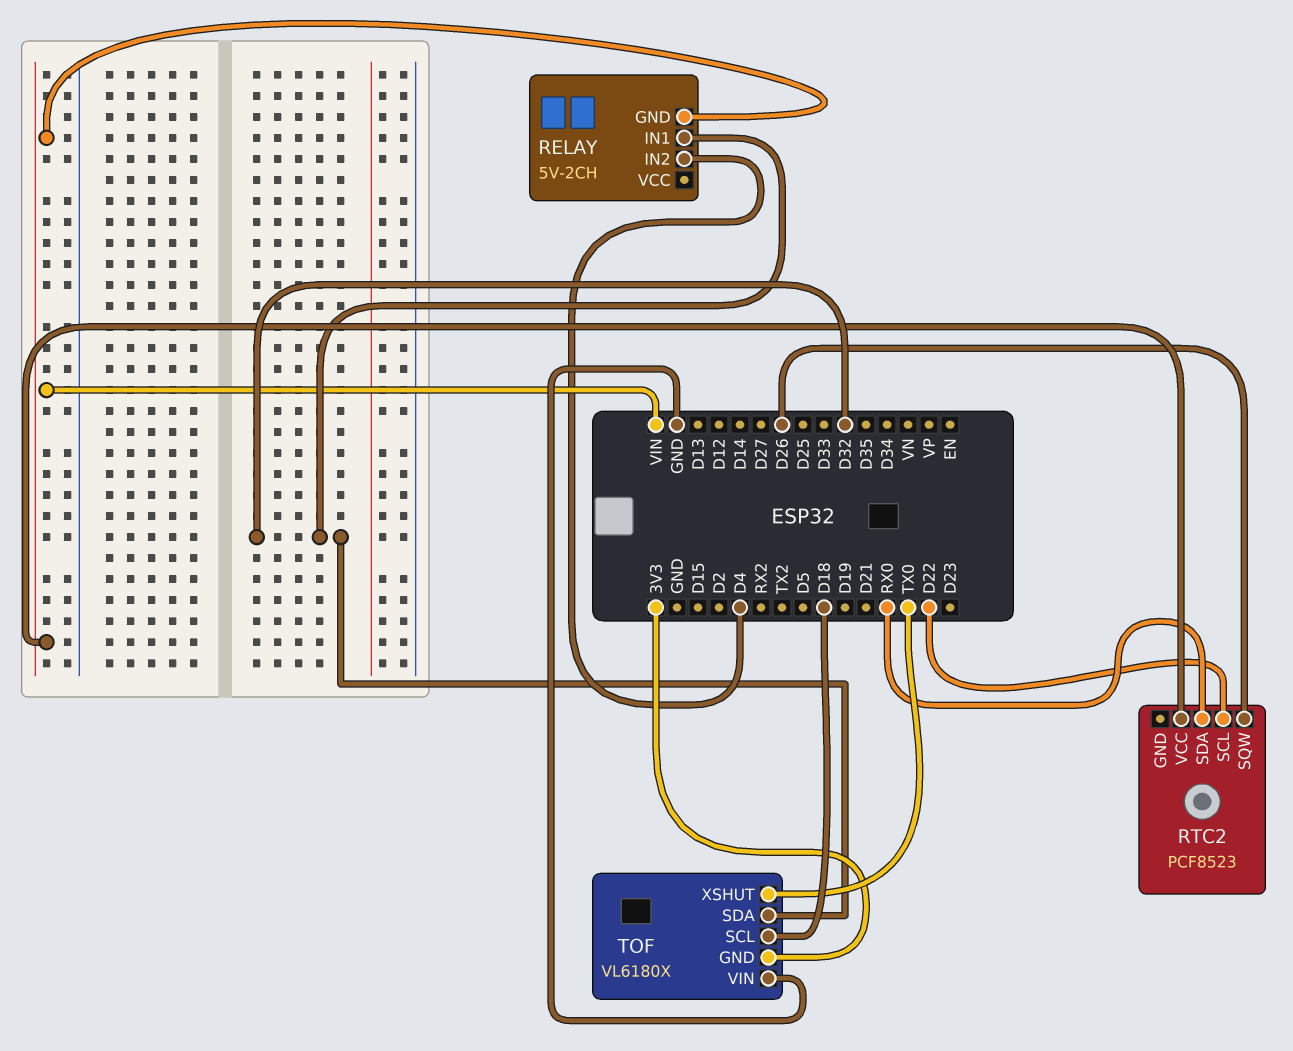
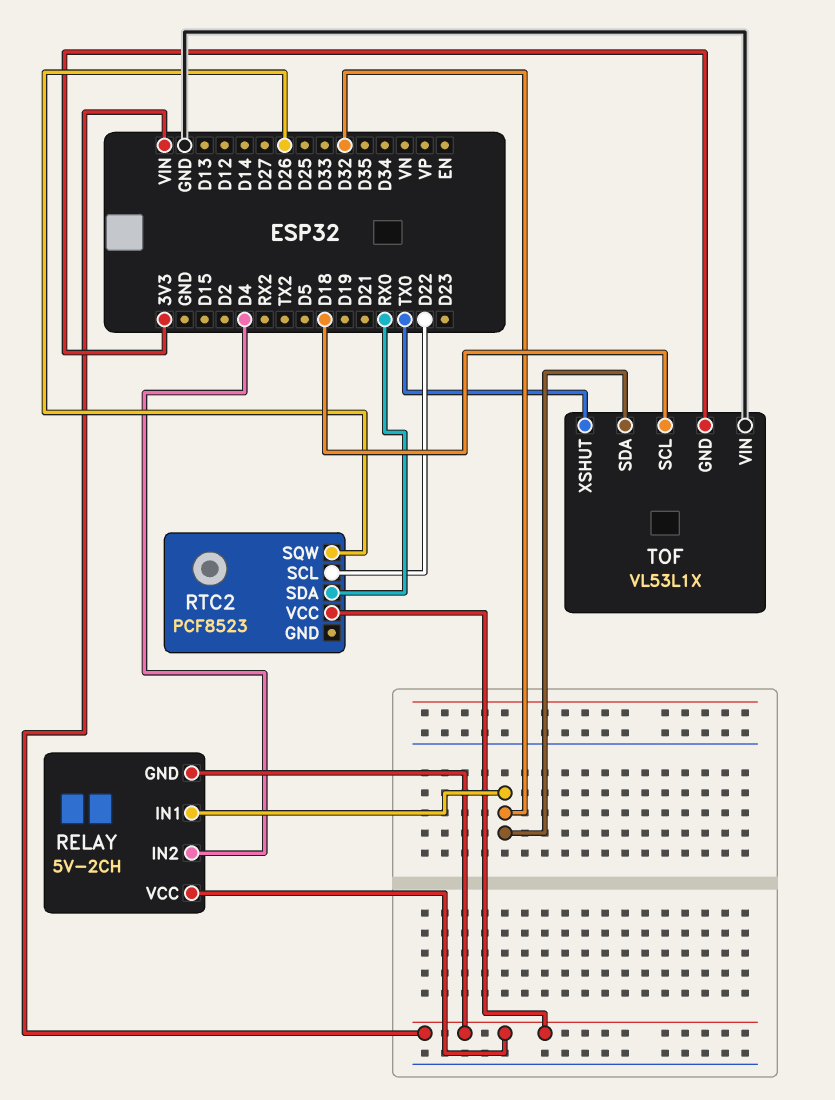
RELAY pin VCC: none -> VIN
TOF: VL6180X -> VL53L1X

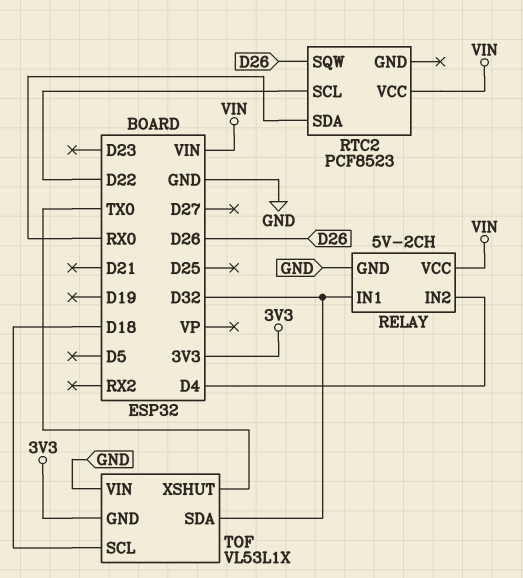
RELAY pin GND: VIN -> GND

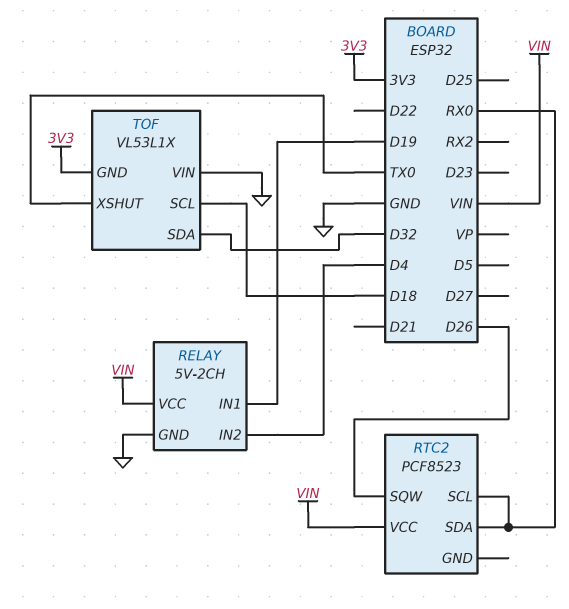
RELAY pin IN1: D32 -> D19
RTC2 pin SCL: D22 -> RX0

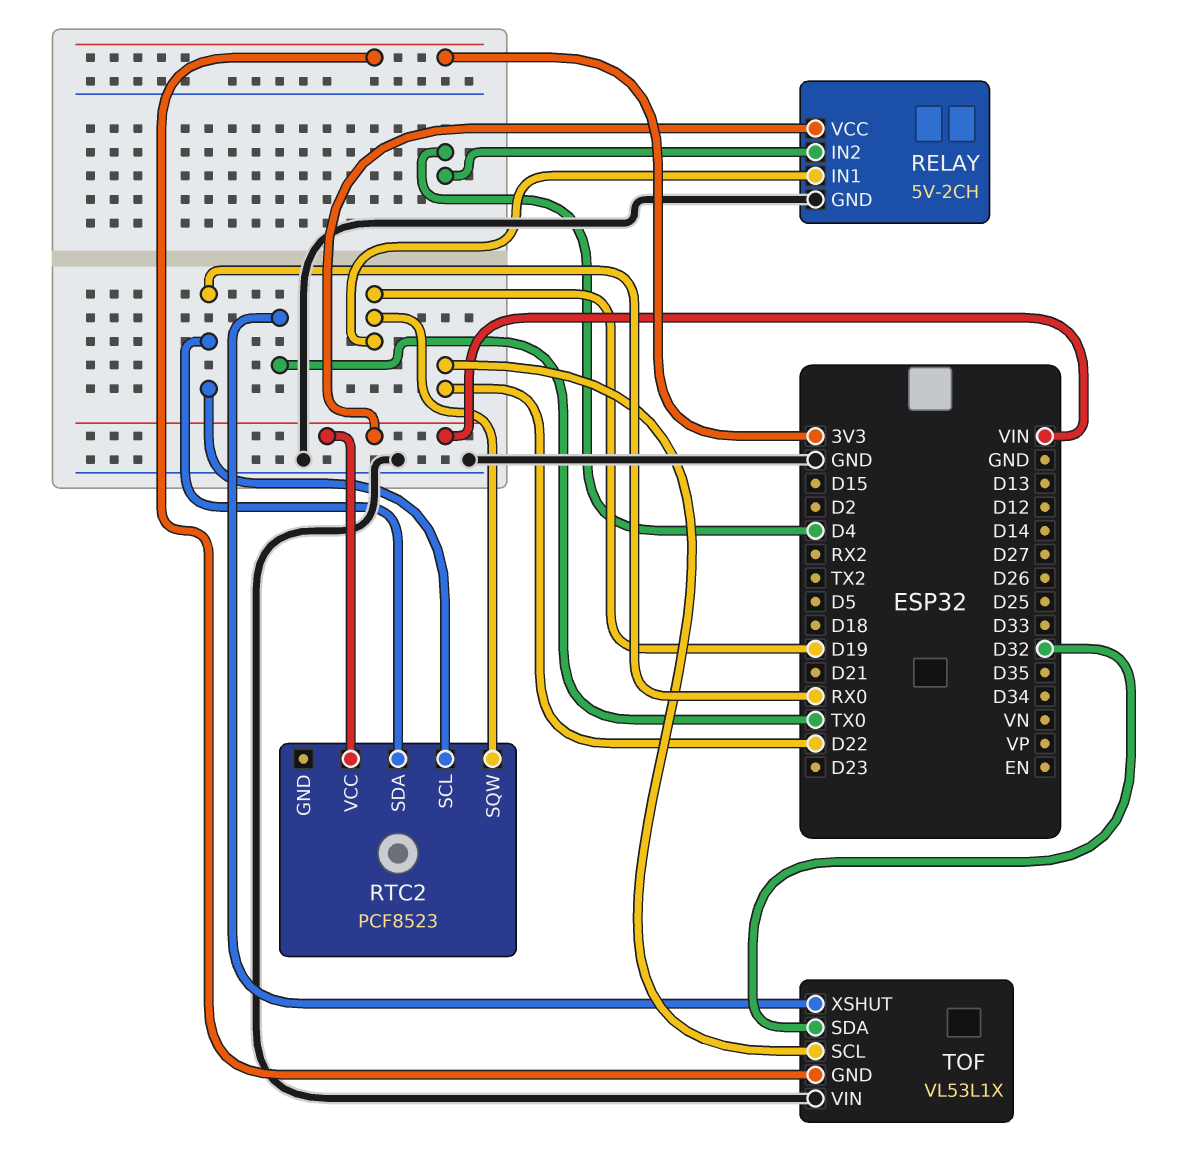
RTC2 pin SQW: D26 -> D19
TOF pin SCL: D18 -> D22

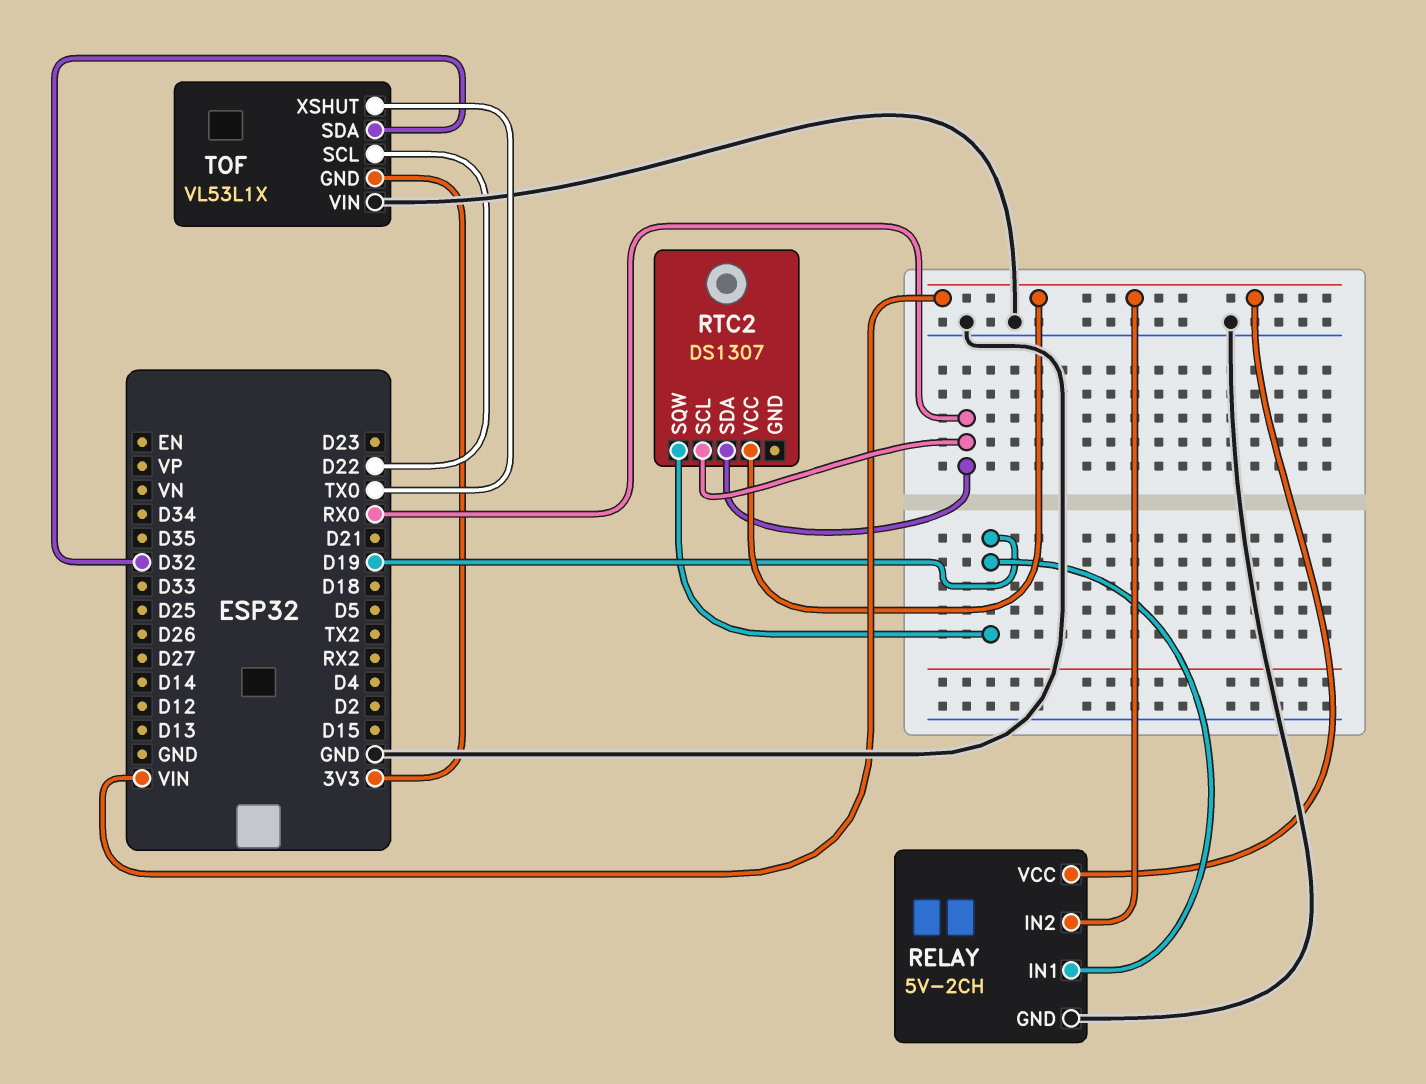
RELAY pin IN2: D4 -> VIN
RTC2: PCF8523 -> DS1307

